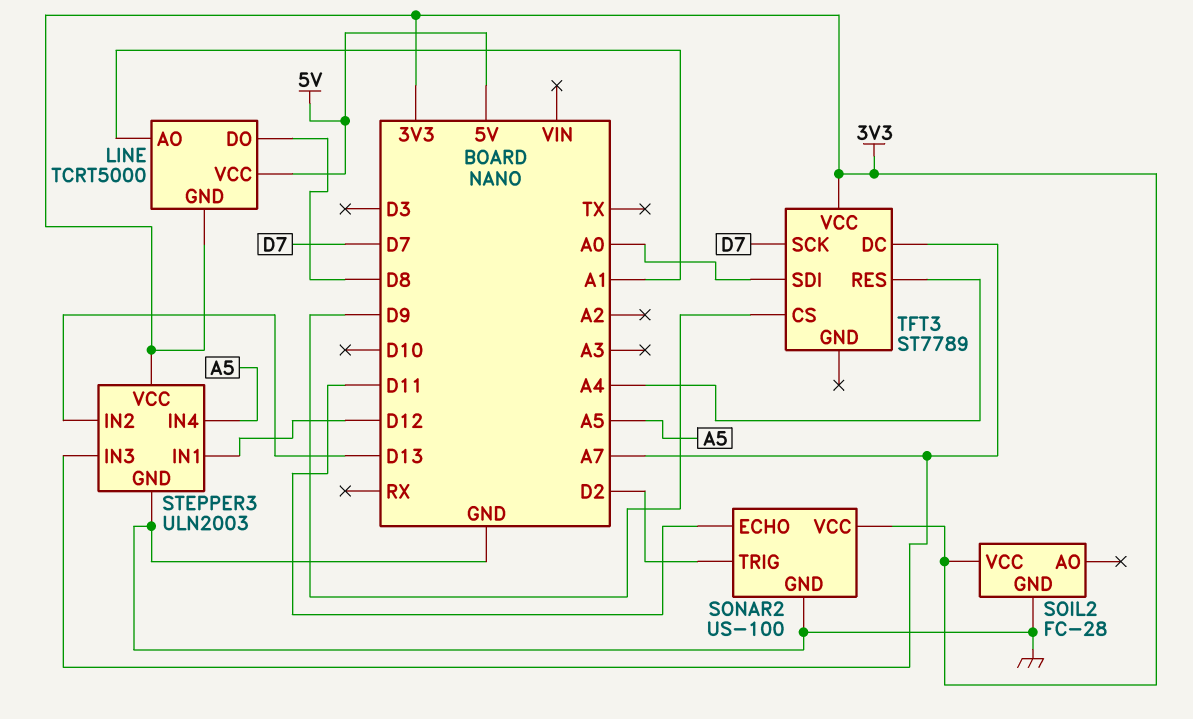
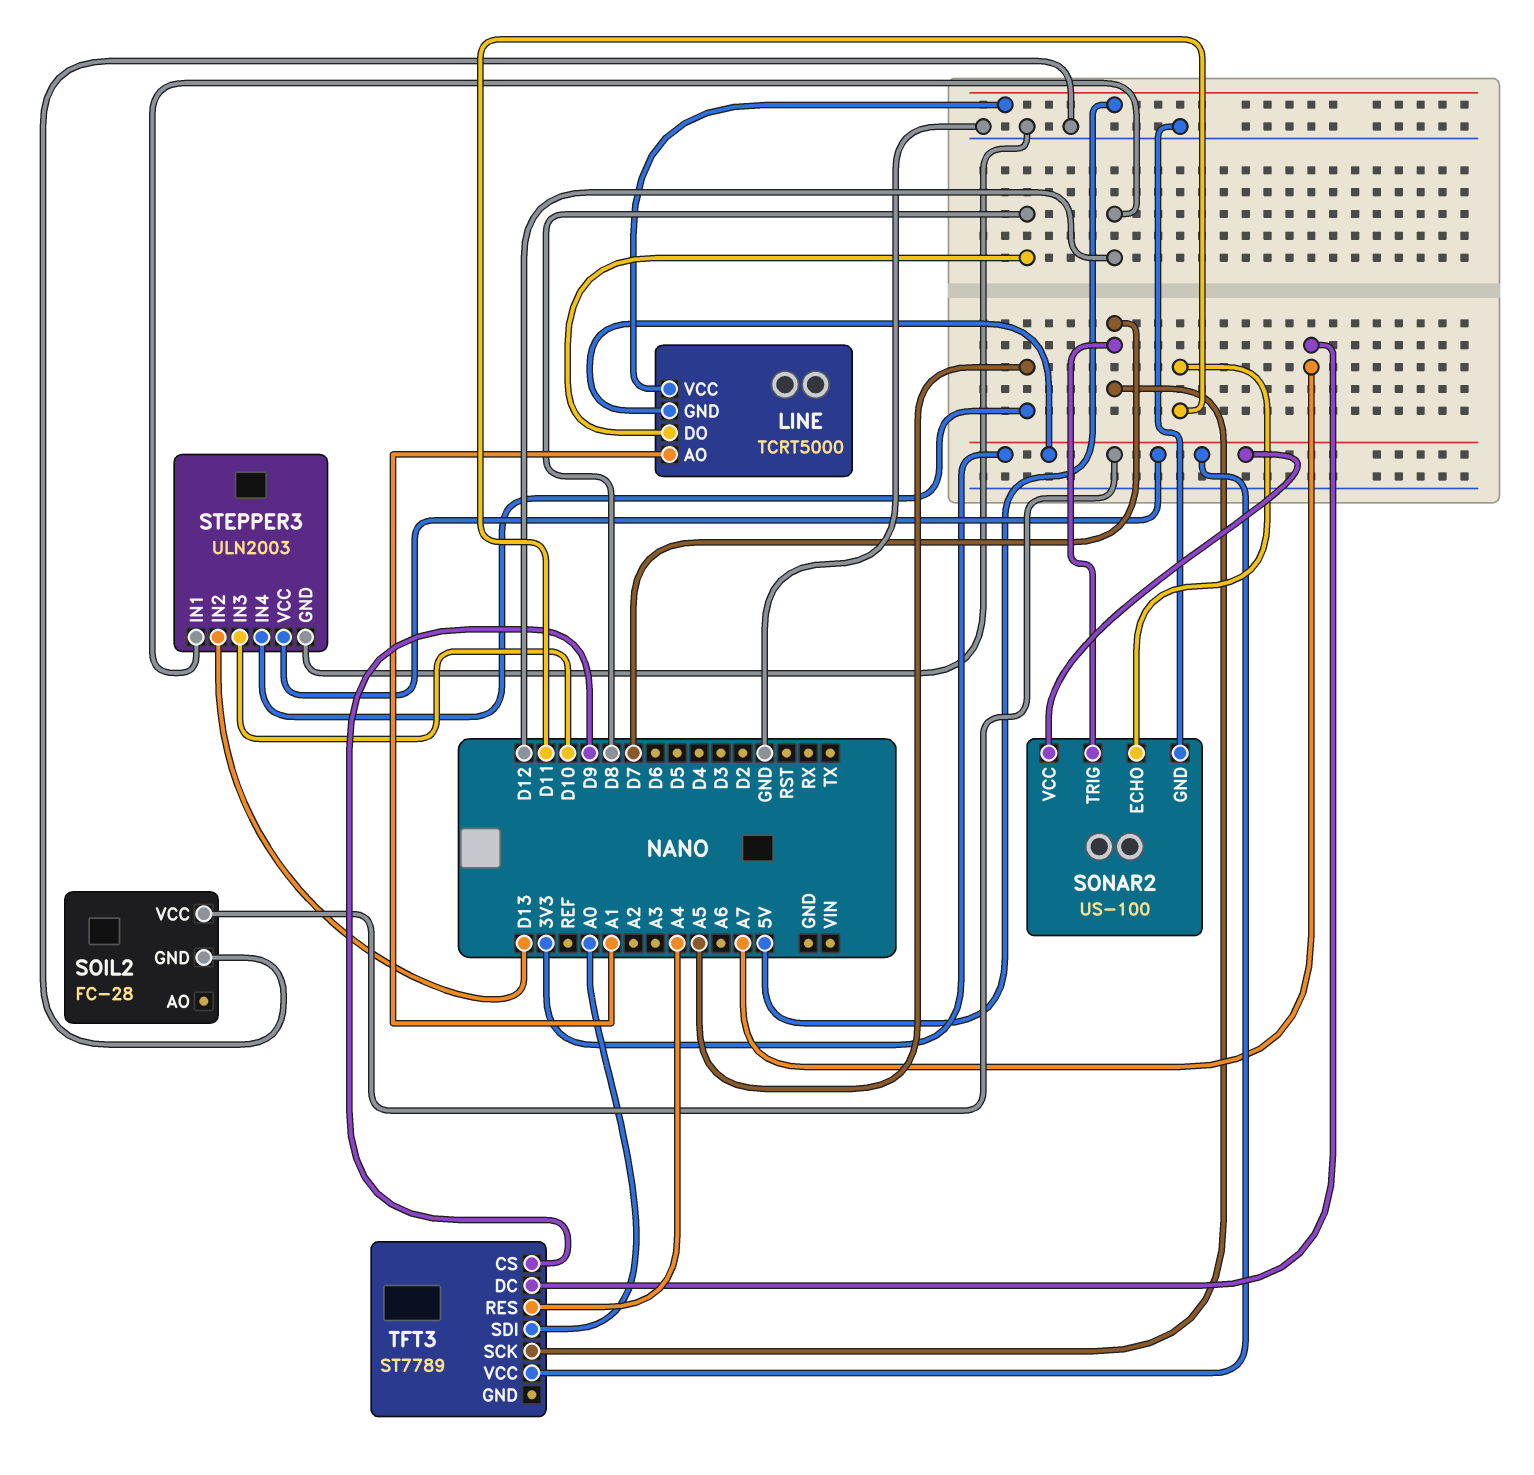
SONAR2 pin TRIG: D2 -> D7
STEPPER3 pin IN3: A7 -> D10

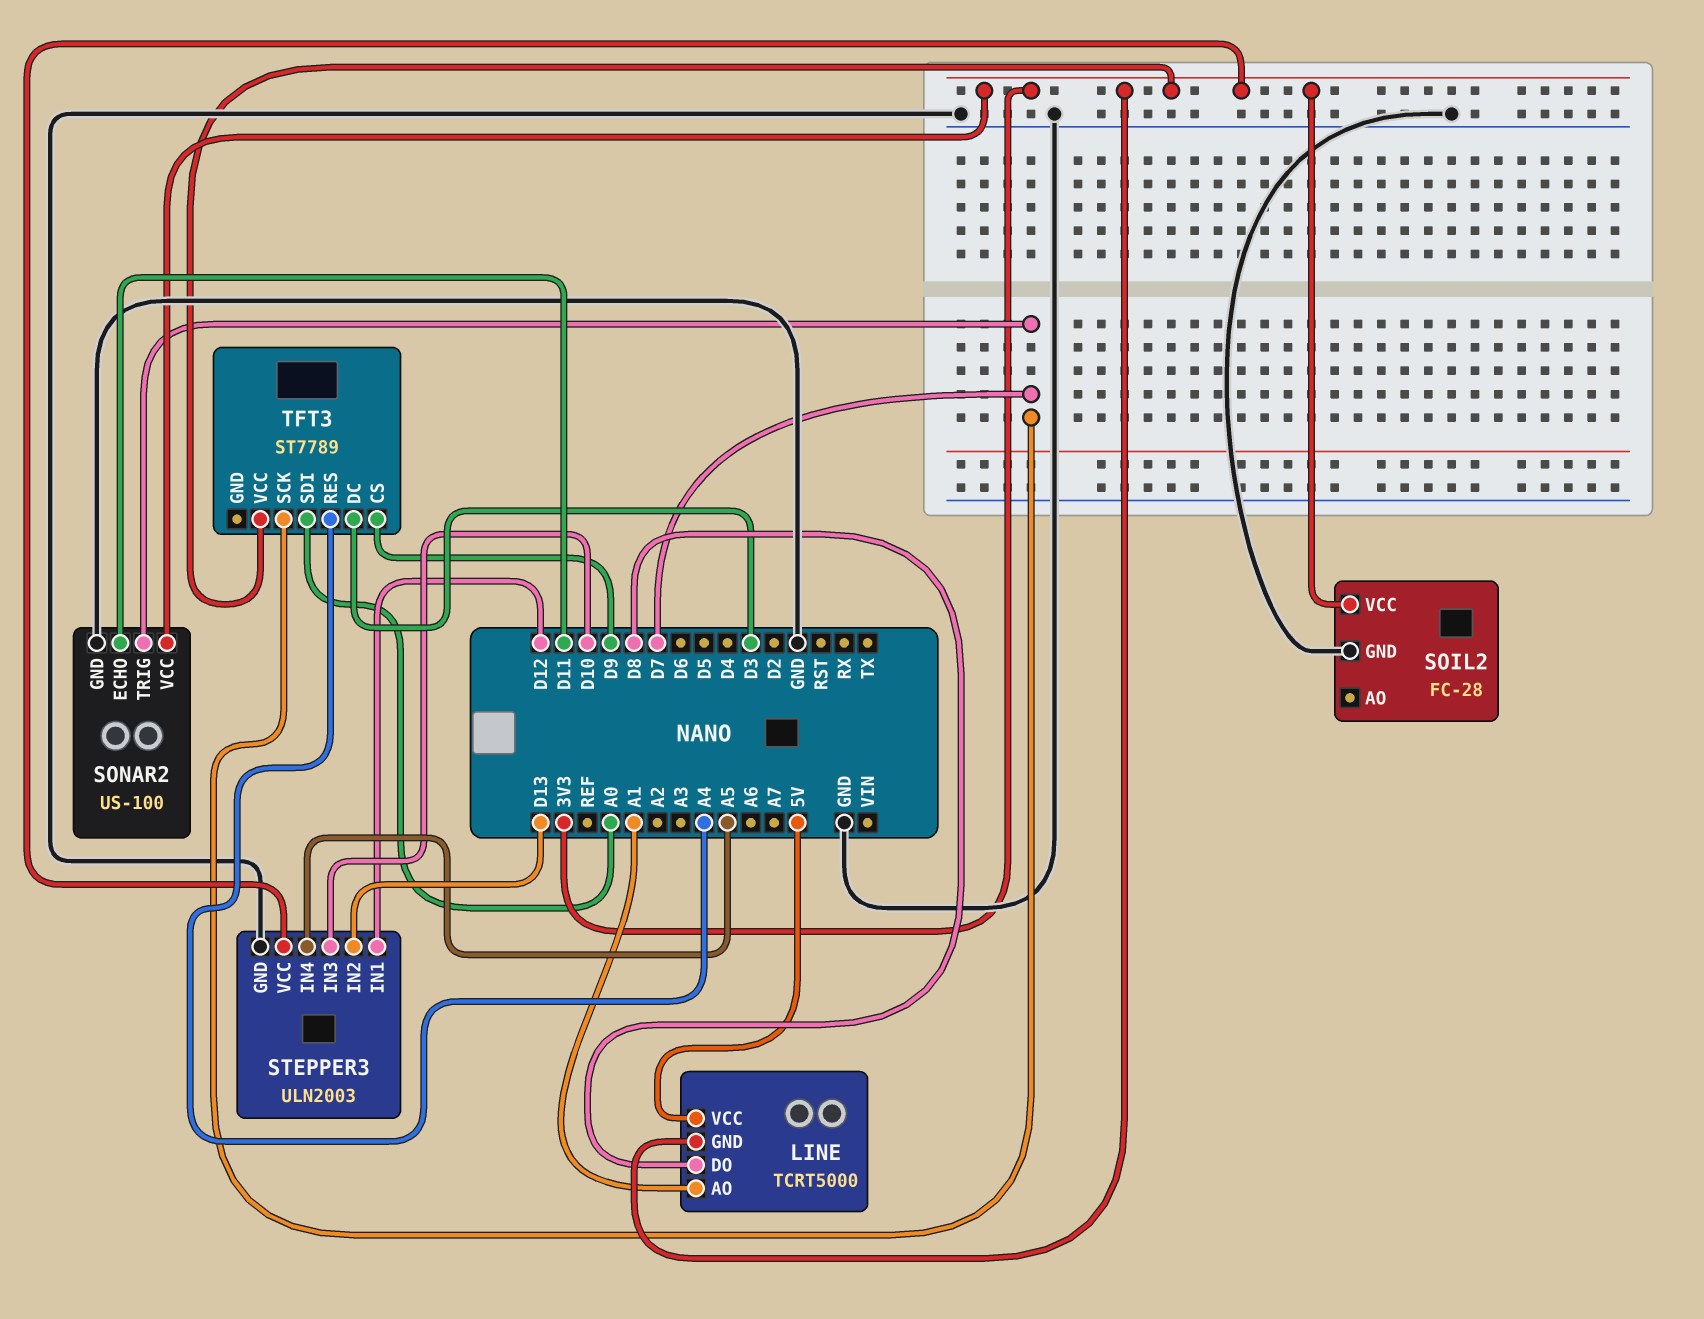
TFT3 pin DC: A7 -> D3

